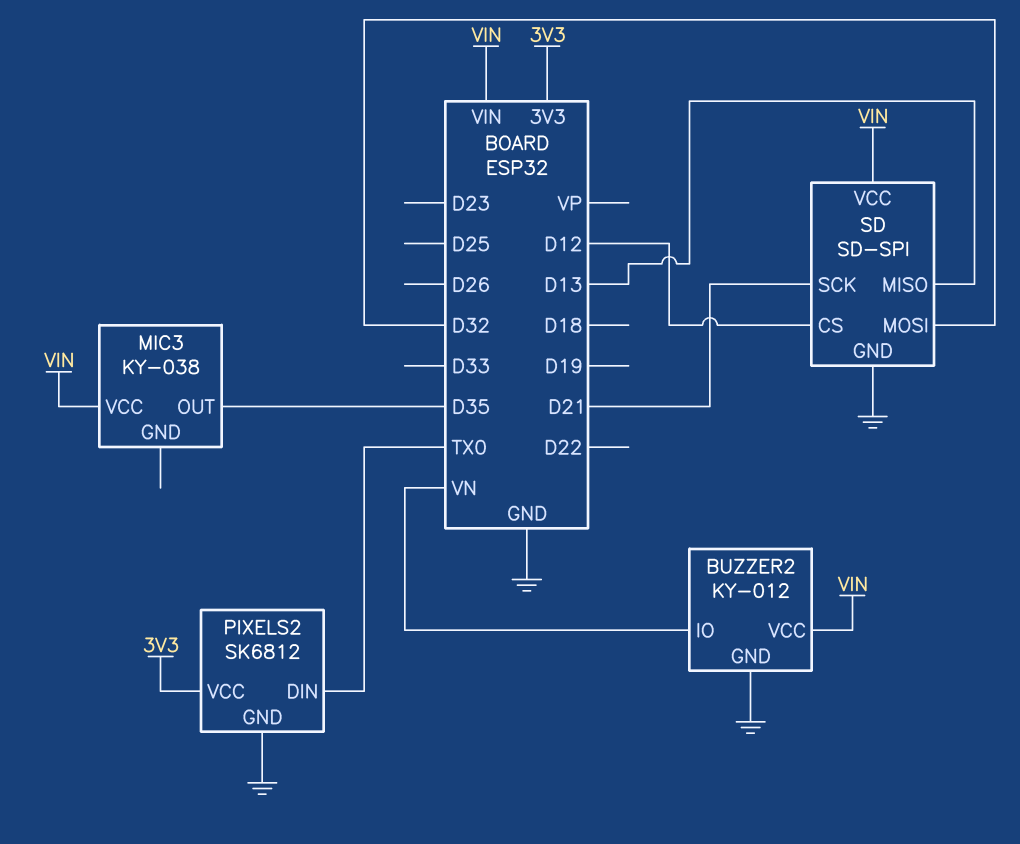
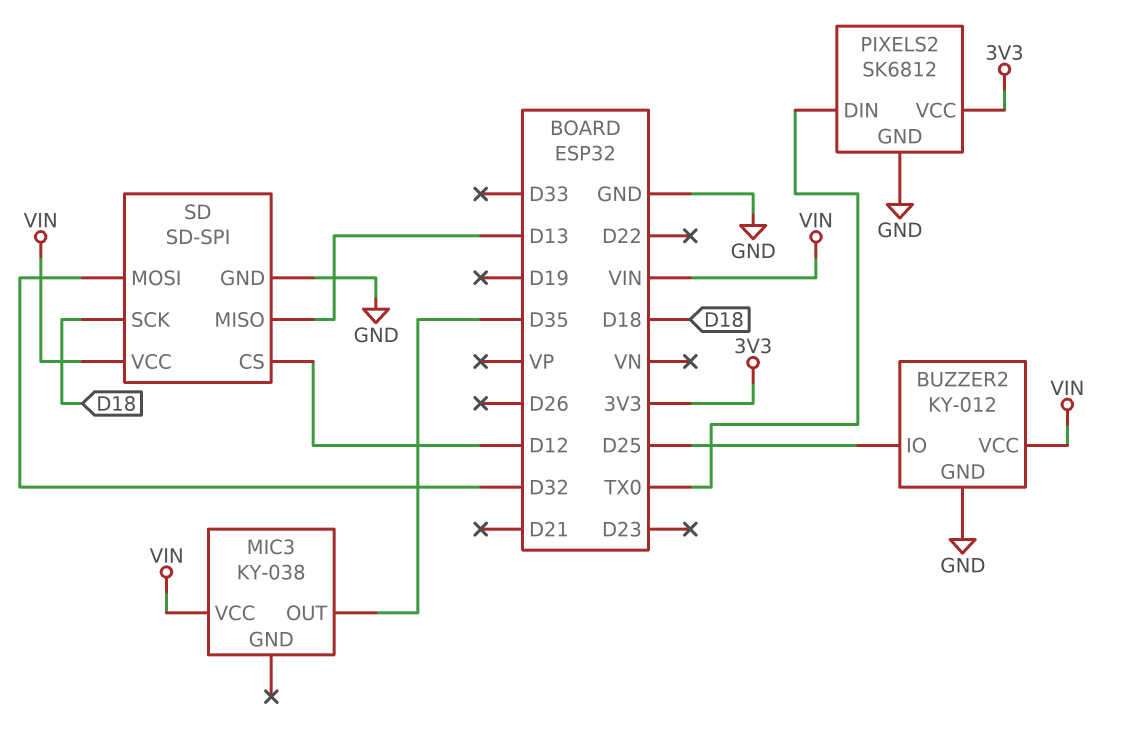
BUZZER2 pin IO: VN -> D25
SD pin SCK: D21 -> D18

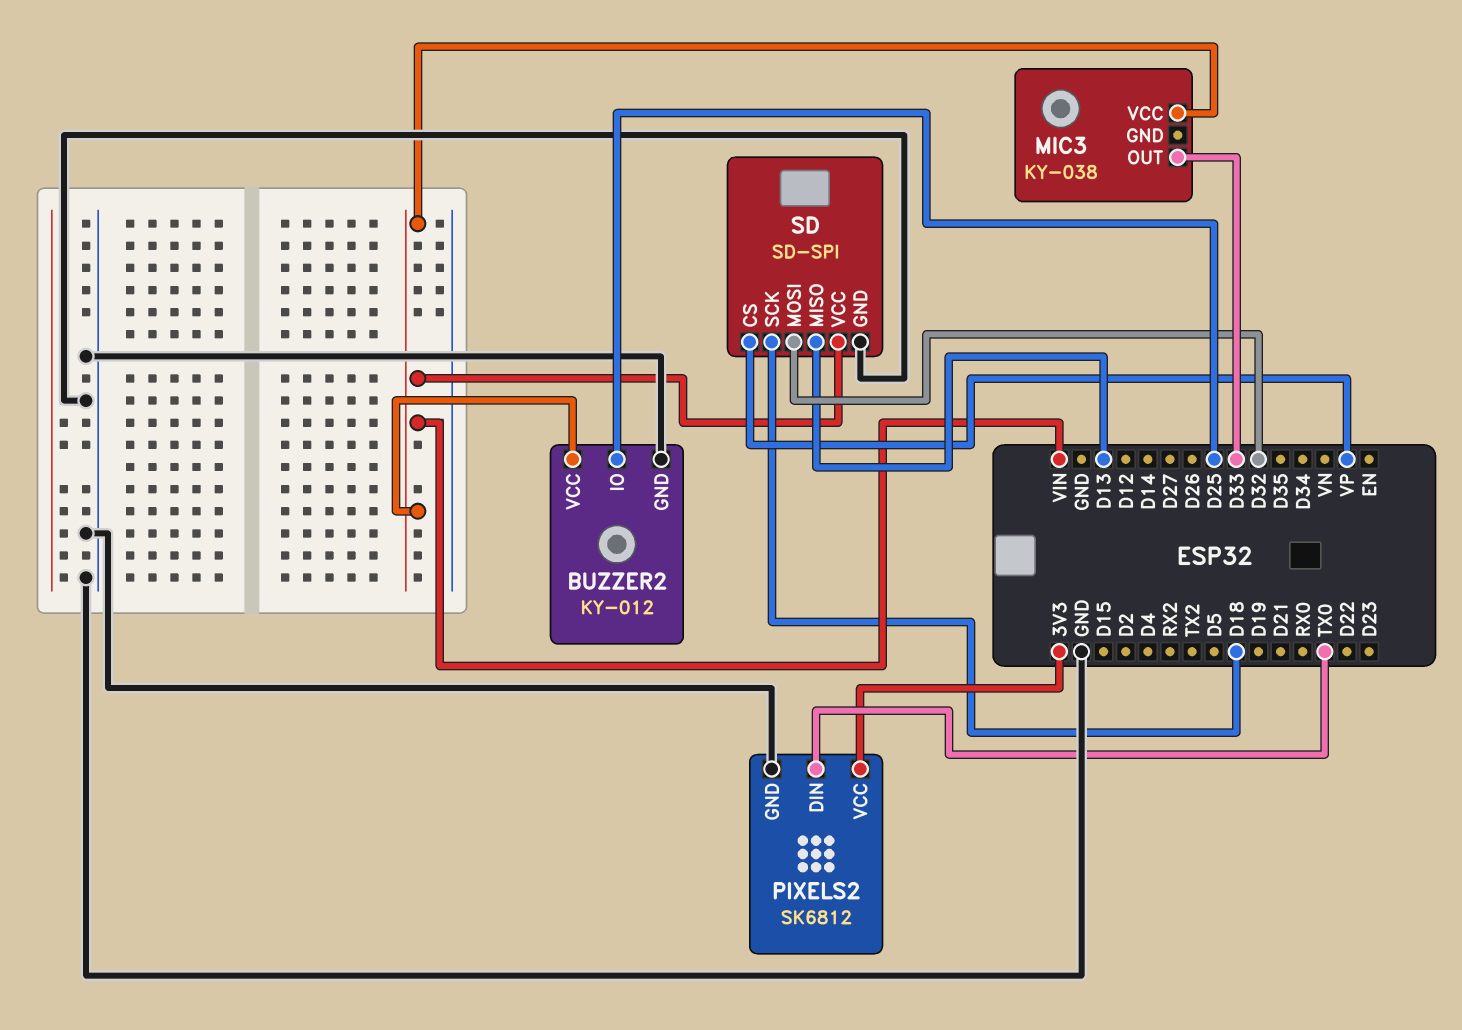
MIC3 pin OUT: D35 -> D33
SD pin CS: D12 -> VP

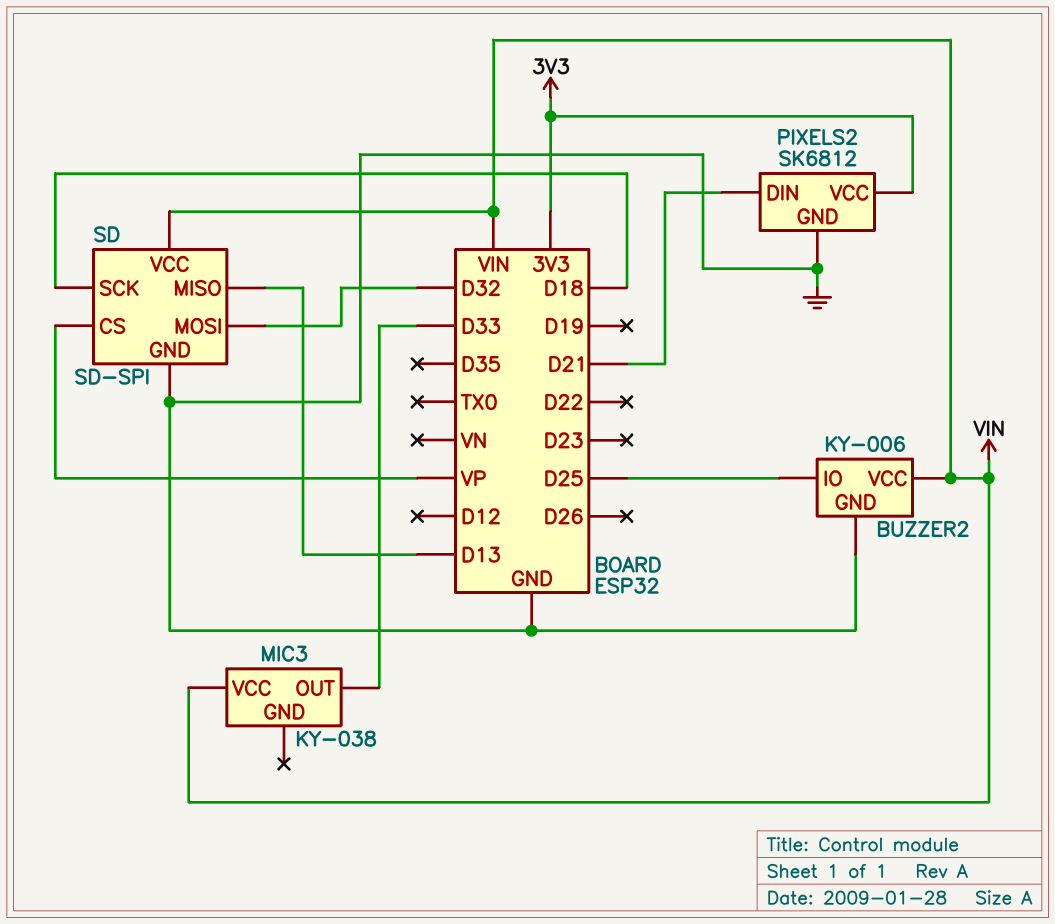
BUZZER2: KY-012 -> KY-006
PIXELS2 pin DIN: TX0 -> D21

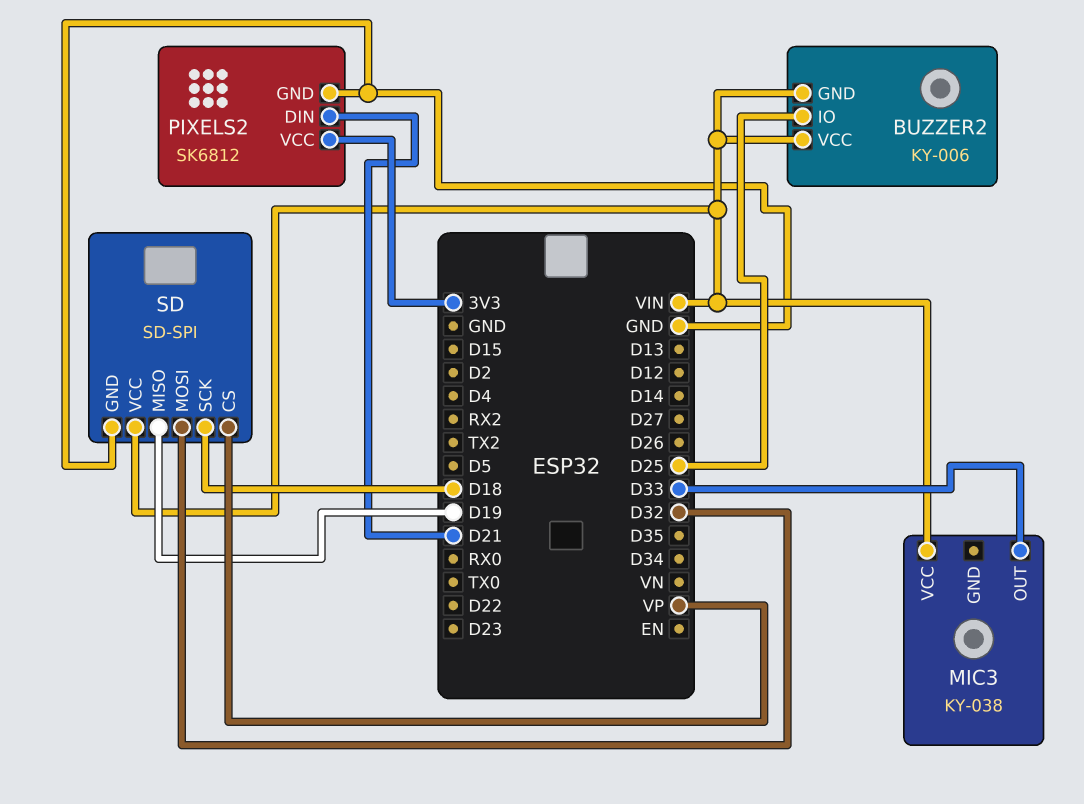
BUZZER2 pin GND: GND -> VIN
SD pin MISO: D13 -> D19

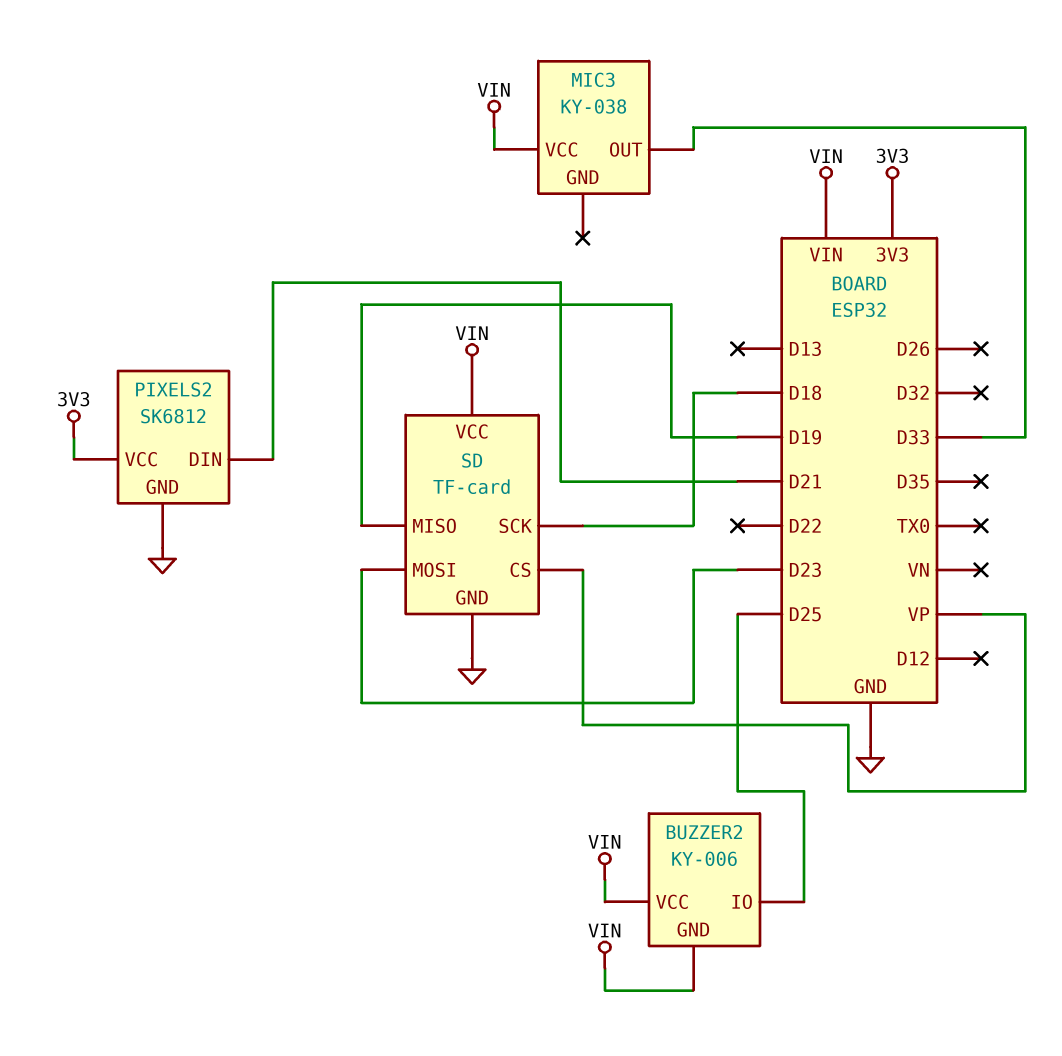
SD: SD-SPI -> TF-card
SD pin MOSI: D32 -> D23

